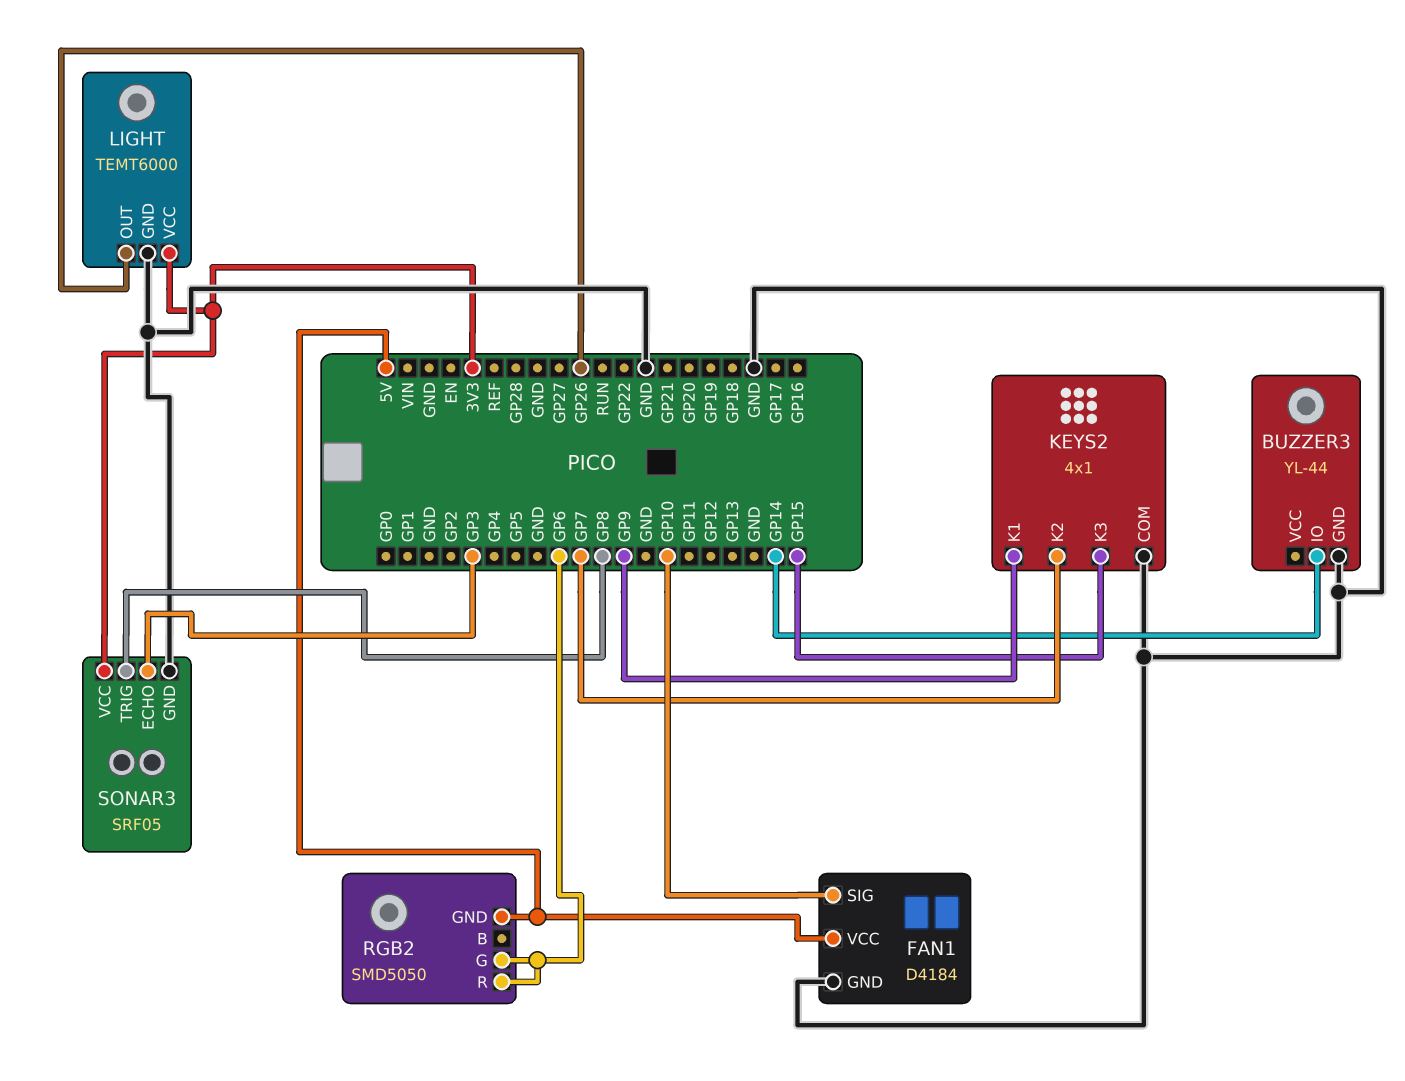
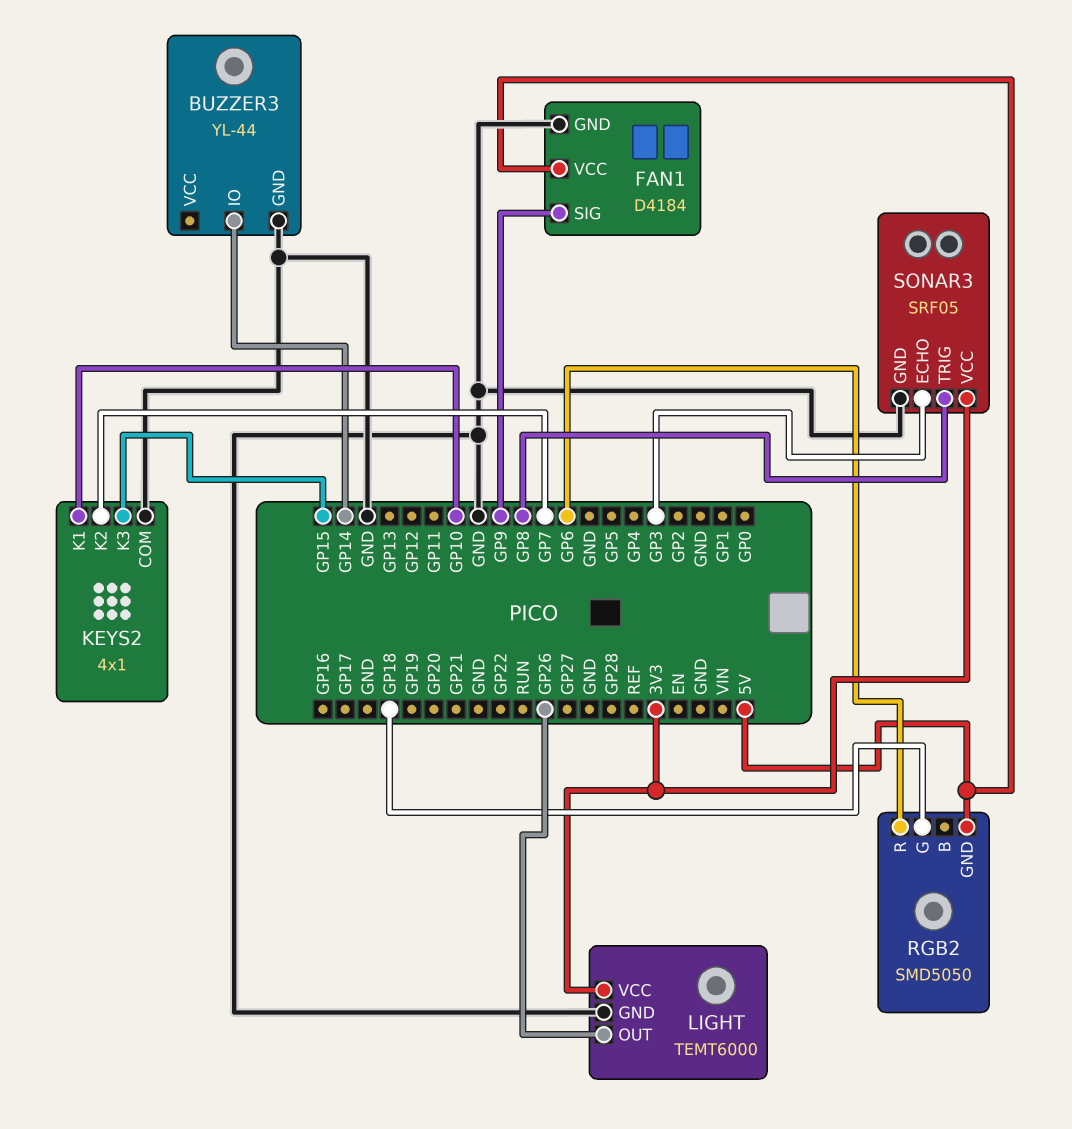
FAN1 pin SIG: GP10 -> GP9
KEYS2 pin K1: GP9 -> GP10
RGB2 pin G: GP6 -> GP18

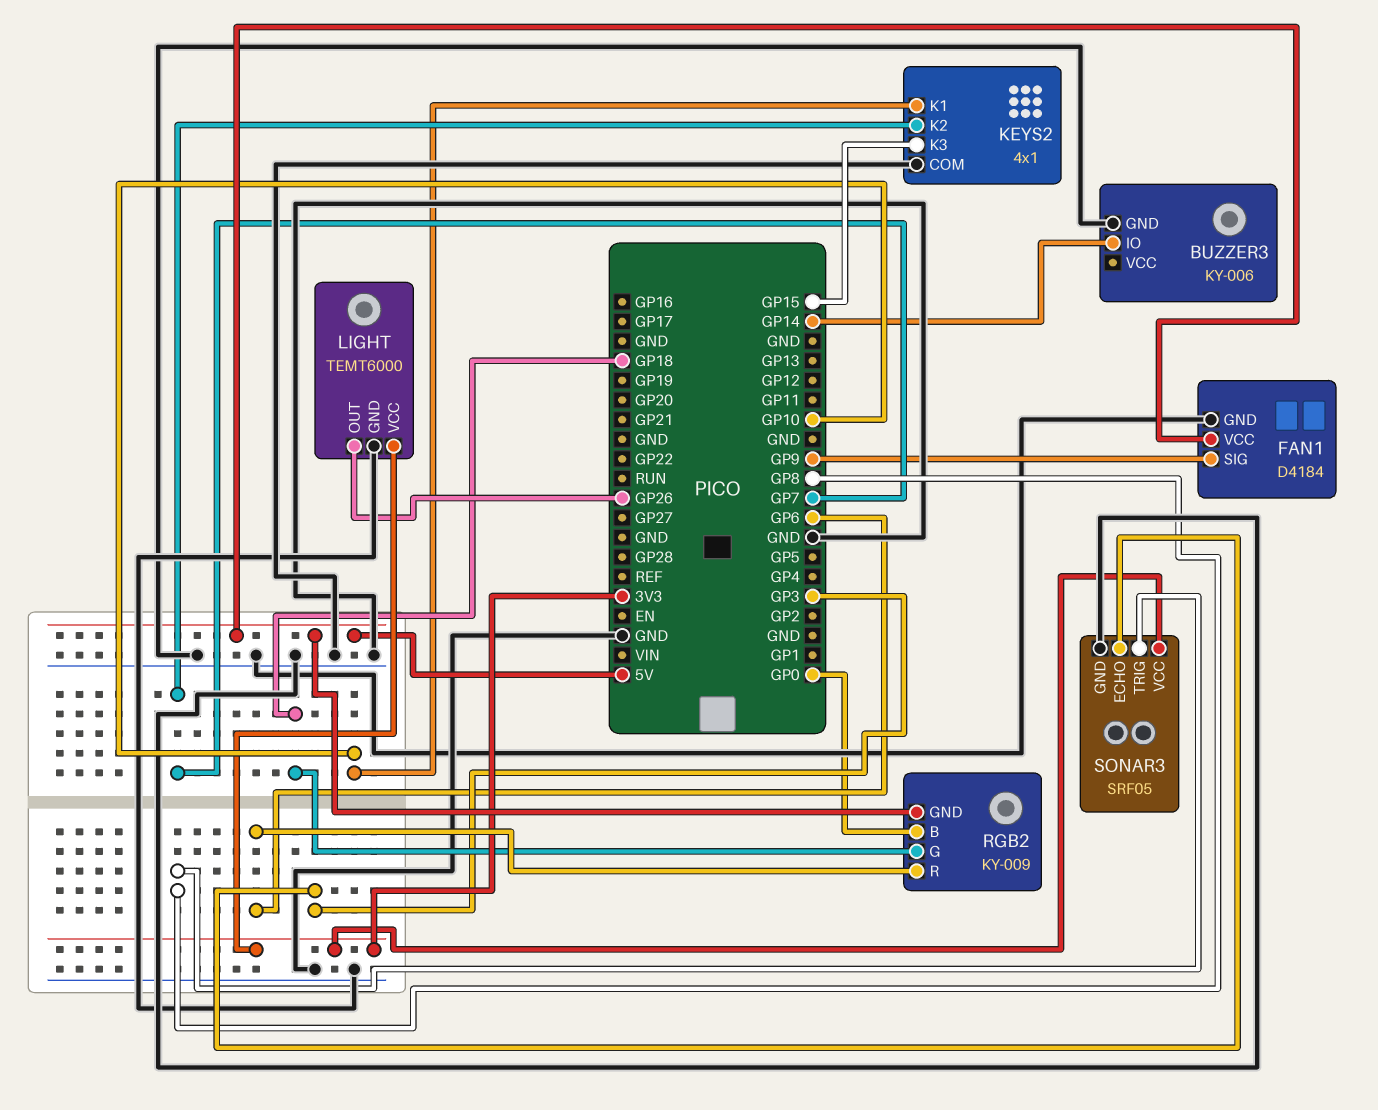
BUZZER3: YL-44 -> KY-006
RGB2: SMD5050 -> KY-009
RGB2 pin B: none -> GP0

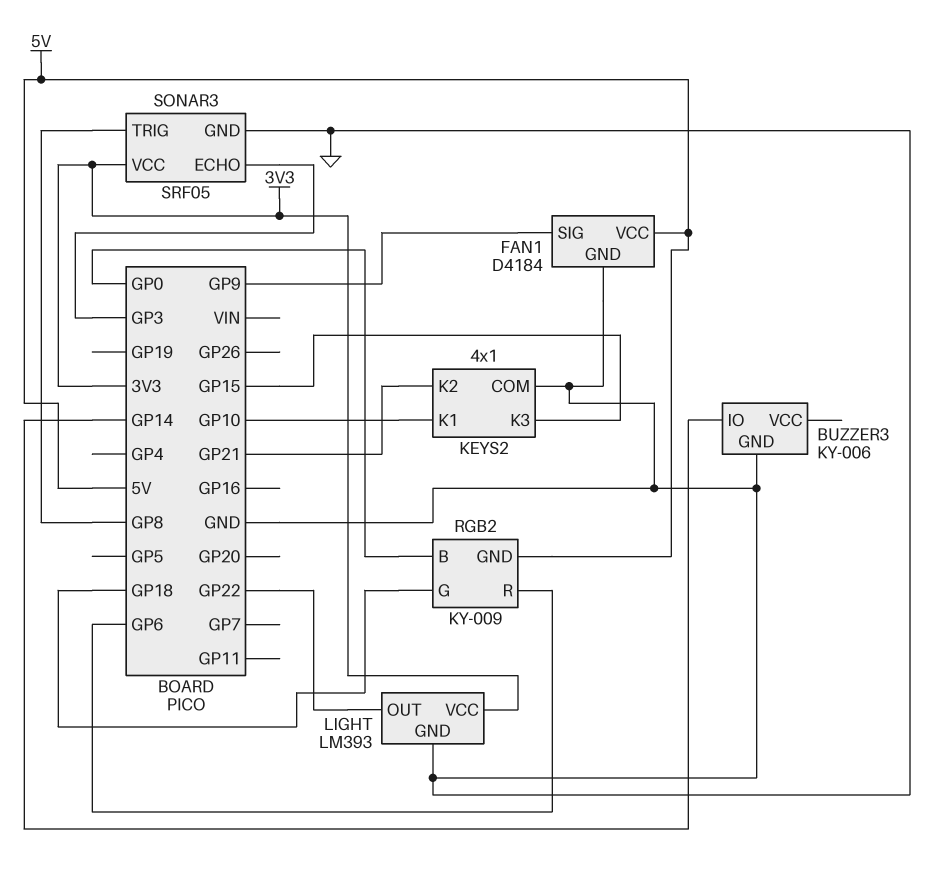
KEYS2 pin K2: GP7 -> GP21
LIGHT: TEMT6000 -> LM393
LIGHT pin OUT: GP26 -> GP22

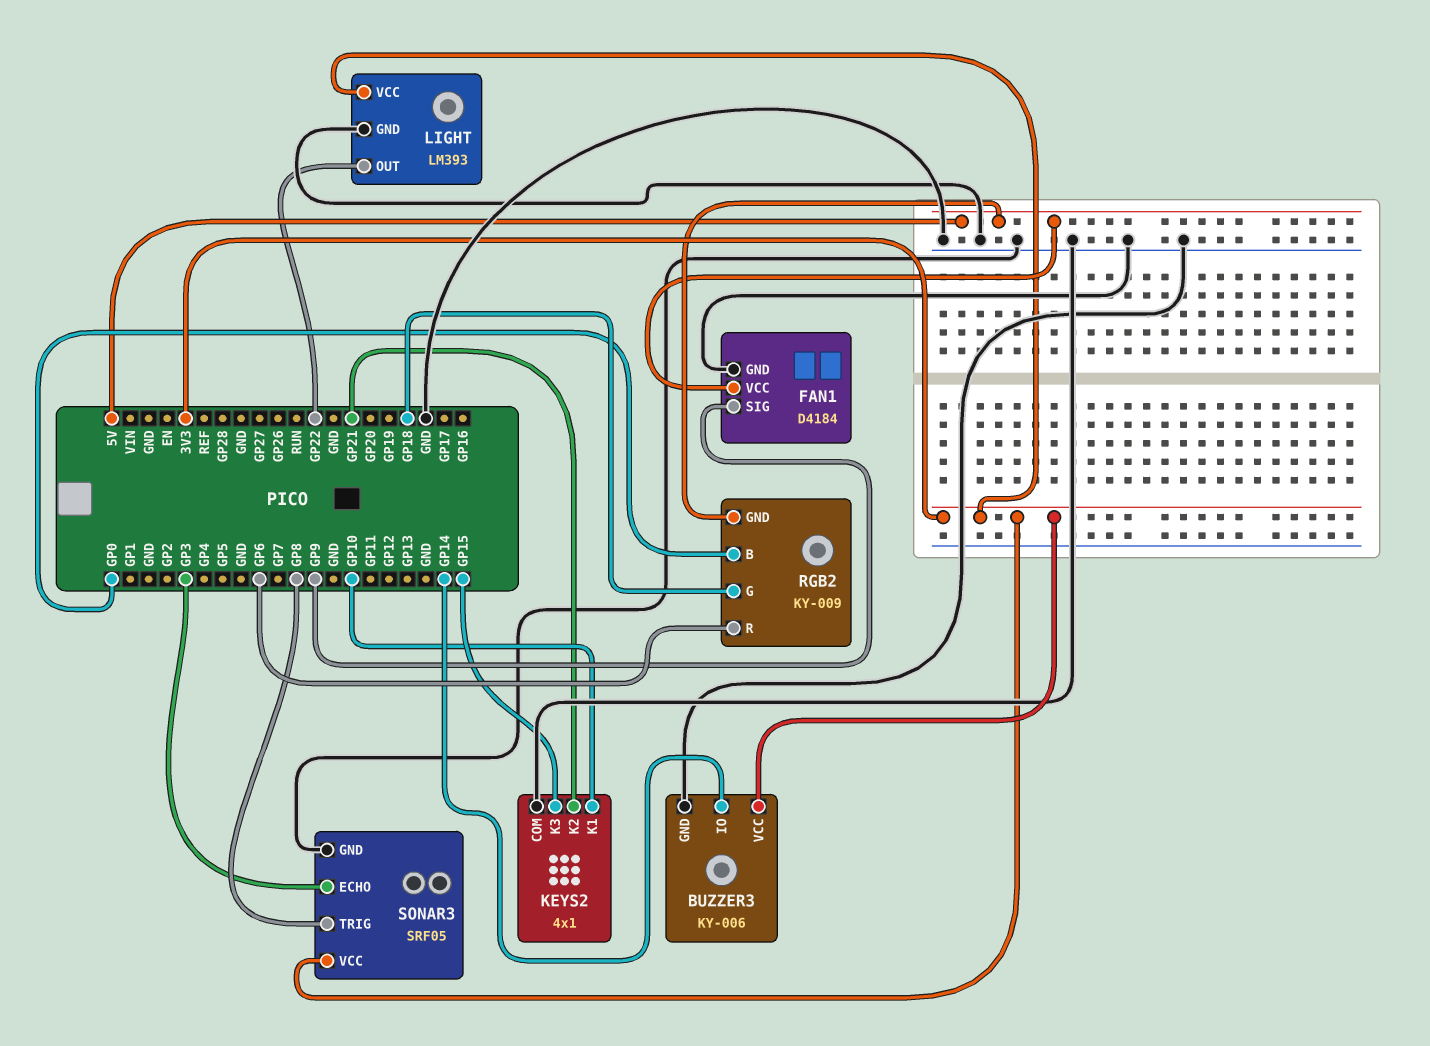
BUZZER3 pin VCC: none -> 3V3

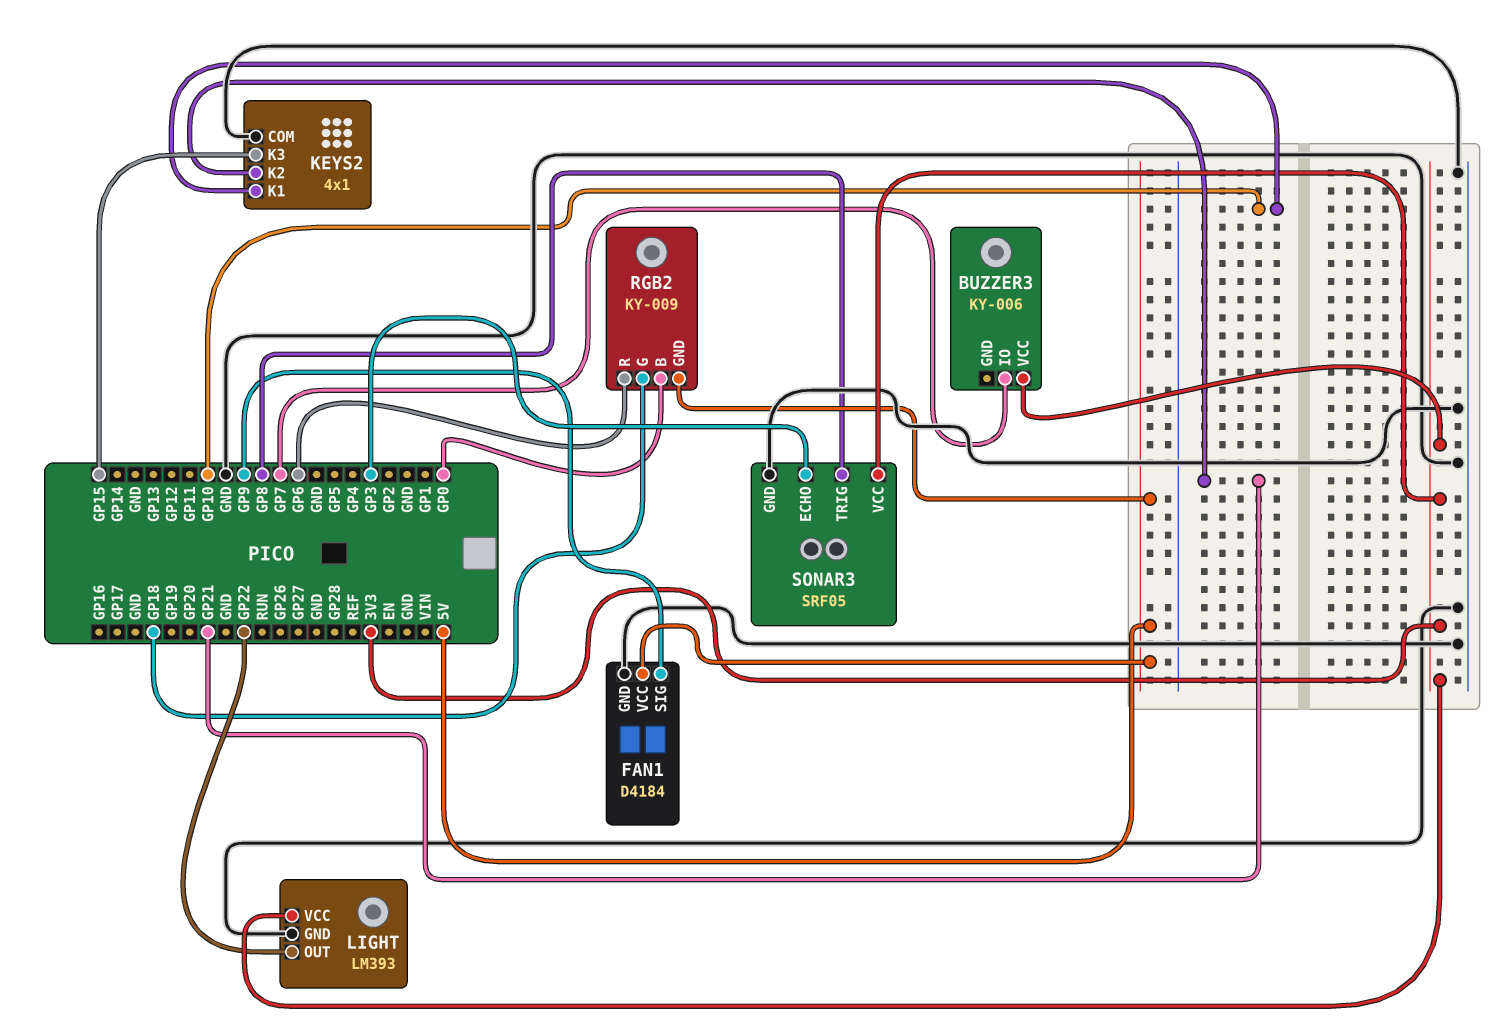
BUZZER3 pin GND: GND -> none
BUZZER3 pin IO: GP14 -> GP7

